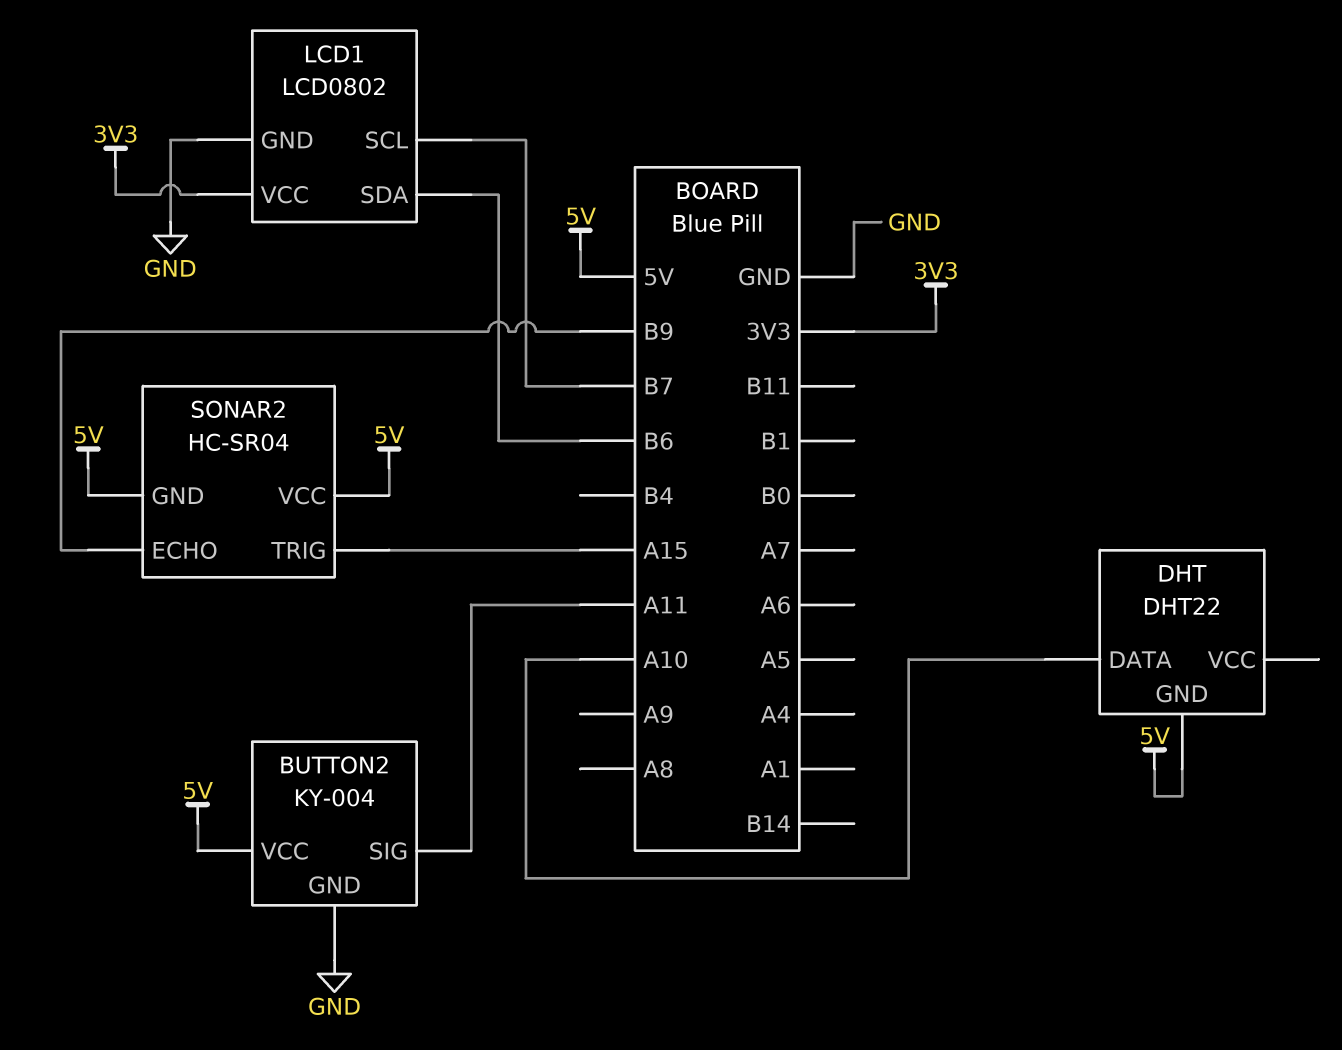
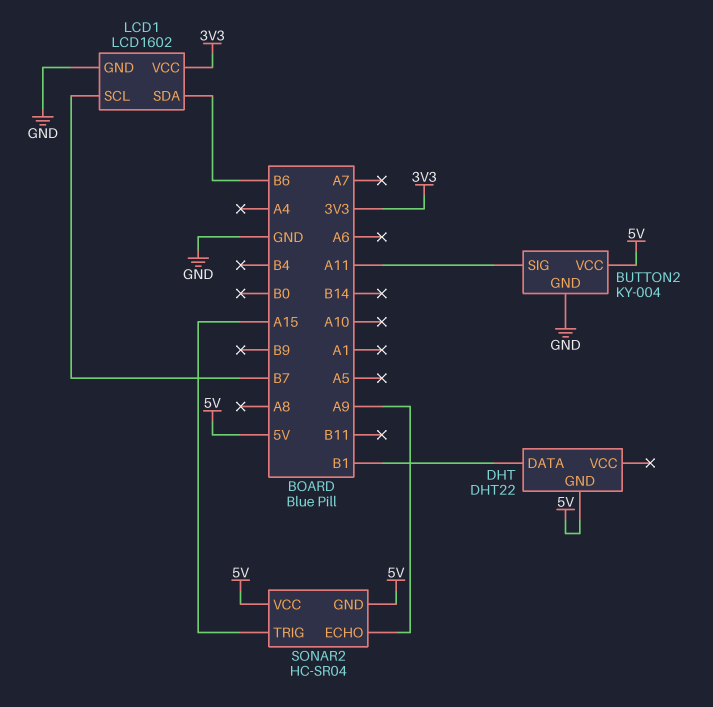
DHT pin DATA: A10 -> B1
LCD1: LCD0802 -> LCD1602
SONAR2 pin ECHO: B9 -> A9

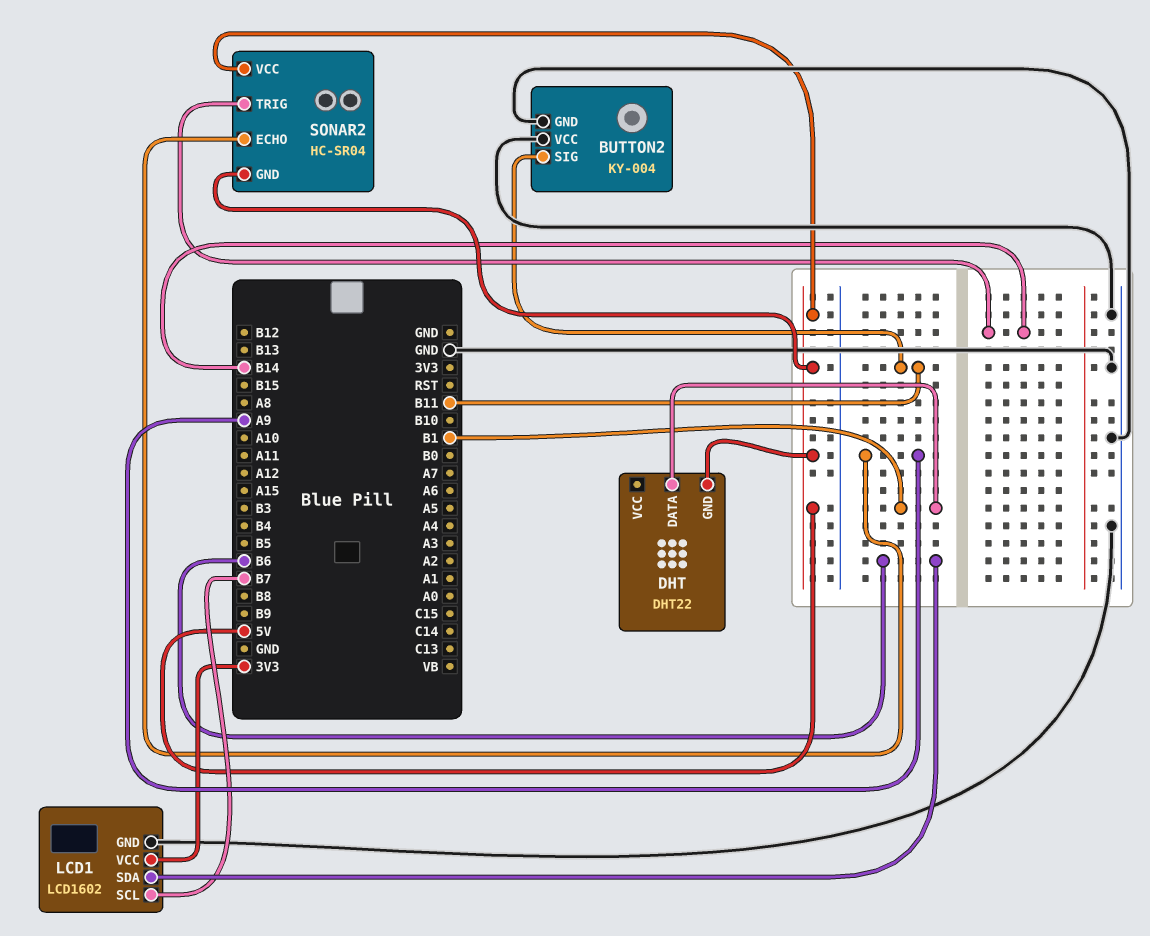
BUTTON2 pin SIG: A11 -> B11
BUTTON2 pin VCC: 5V -> GND
SONAR2 pin TRIG: A15 -> B14

